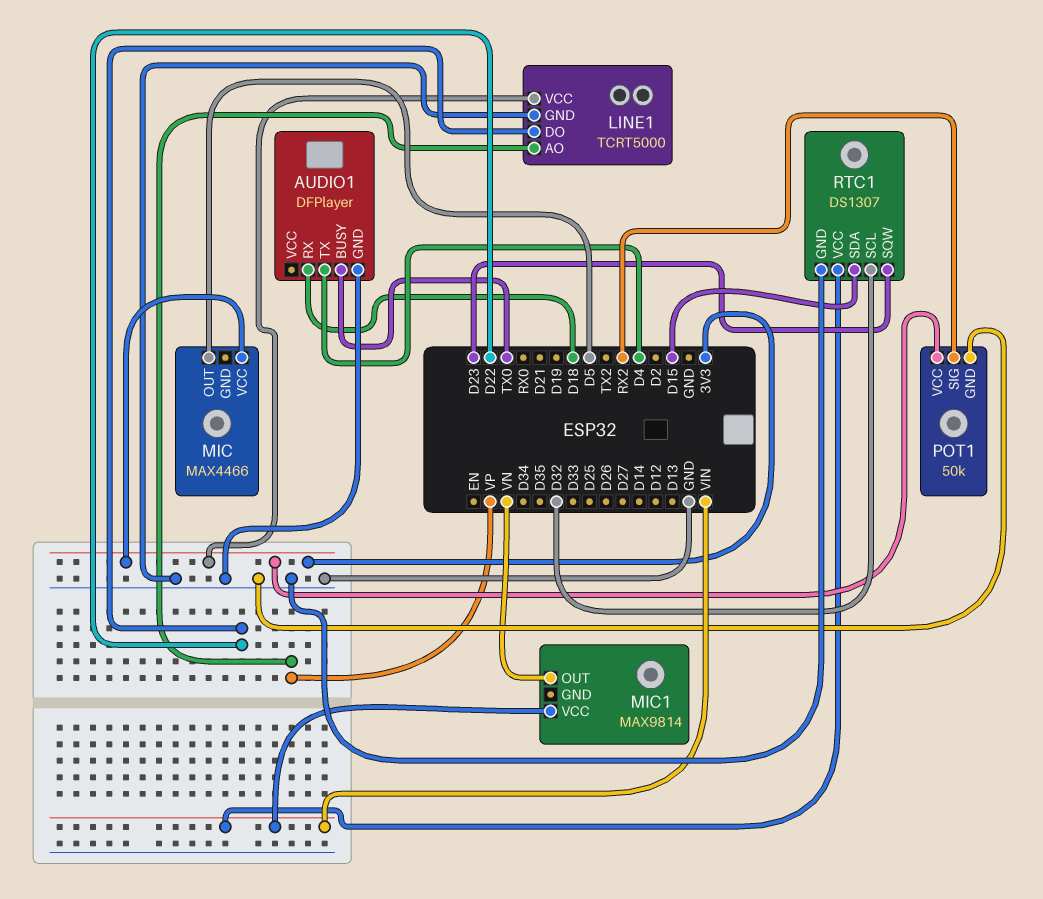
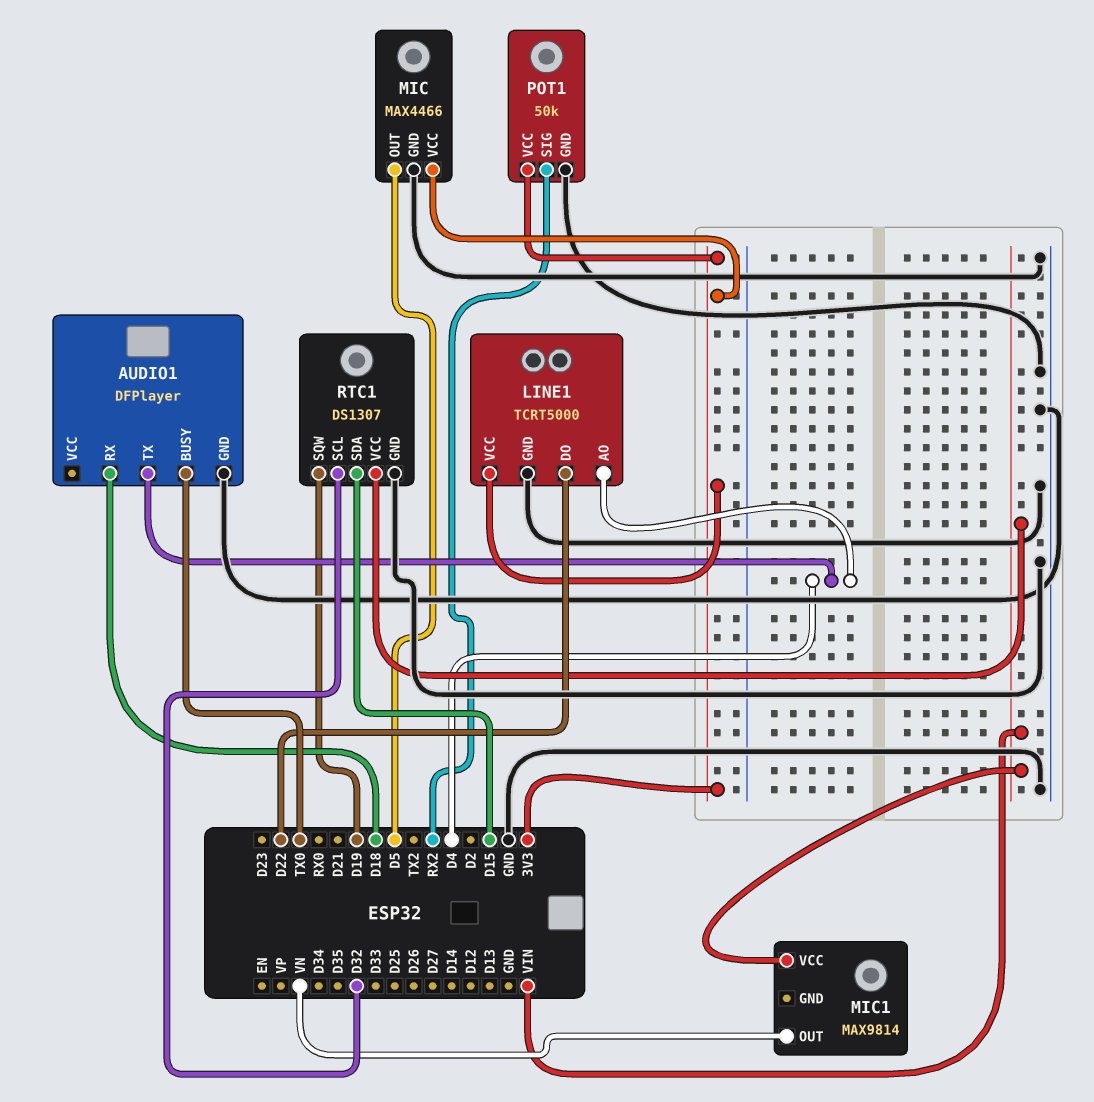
LINE1 pin AO: VP -> D4
MIC pin GND: none -> GND
RTC1 pin SQW: D23 -> D19

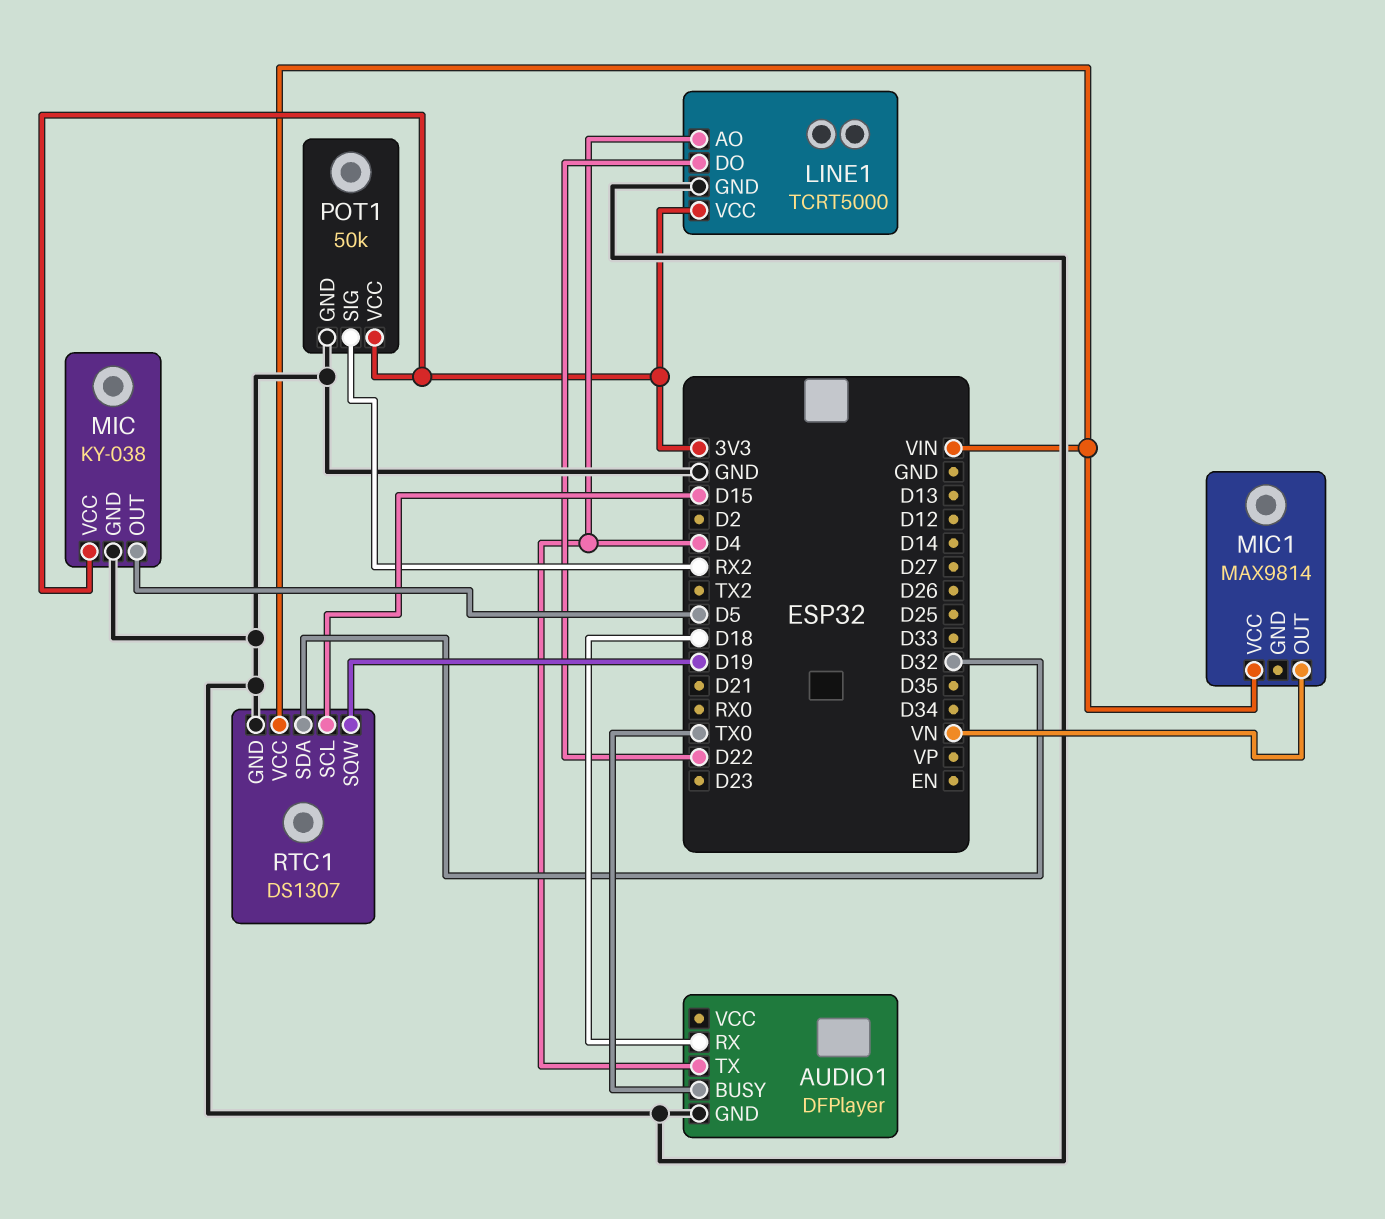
MIC: MAX4466 -> KY-038
RTC1 pin SCL: D32 -> D15
RTC1 pin SDA: D15 -> D32

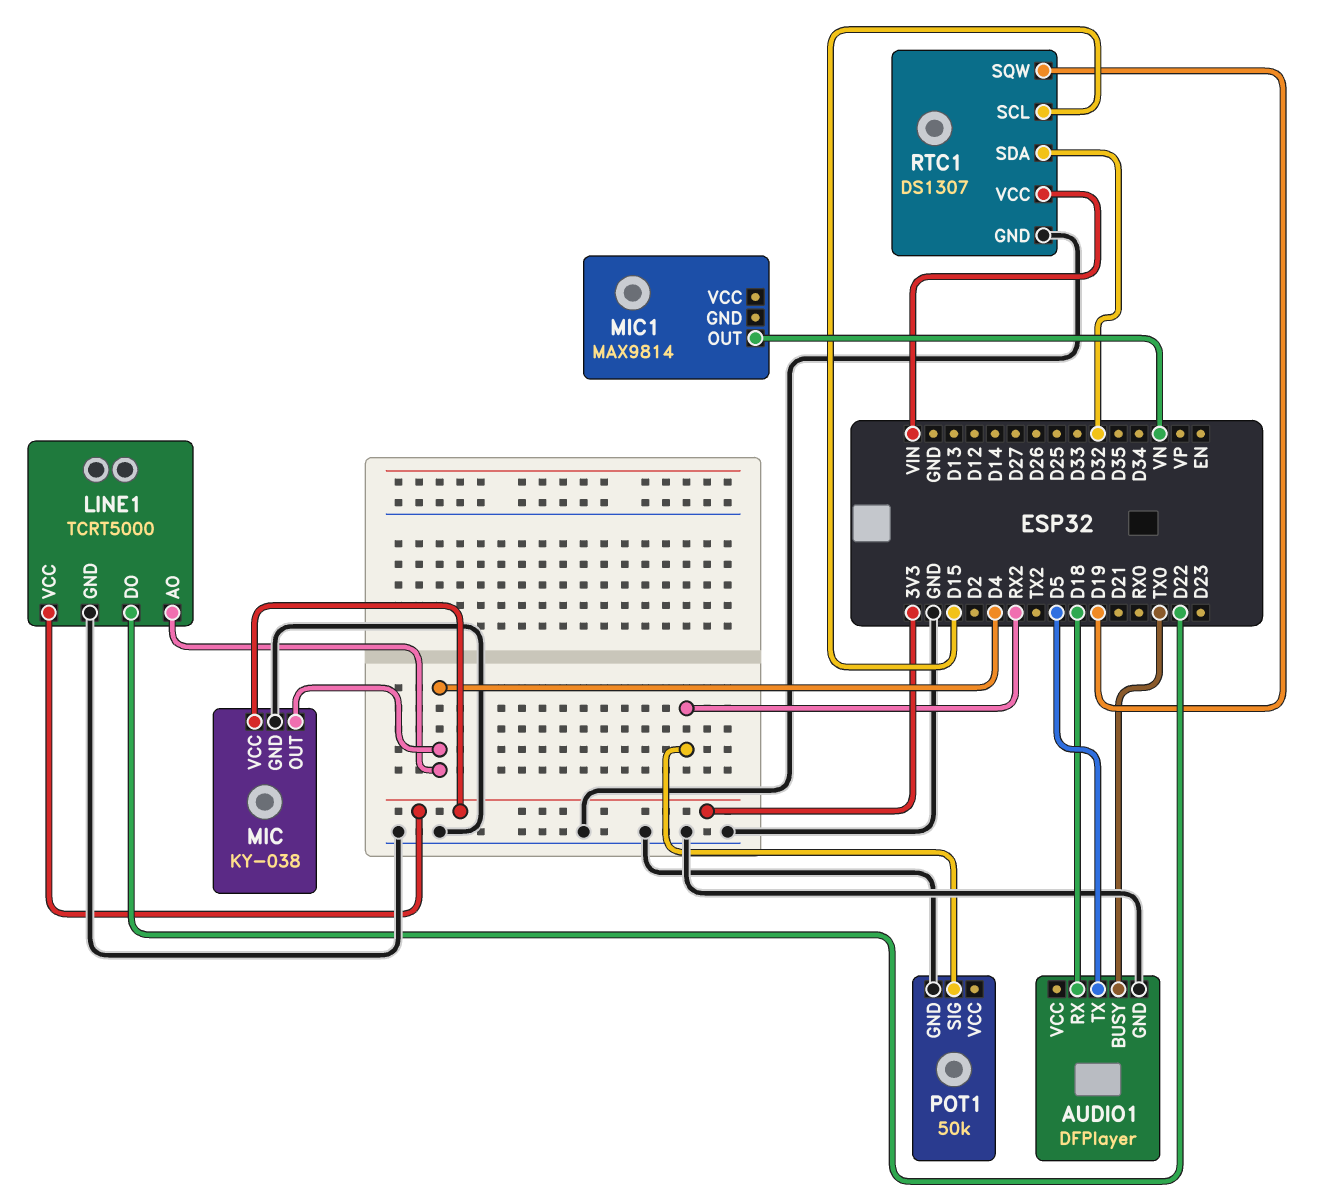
AUDIO1 pin TX: D4 -> D5
MIC pin OUT: D5 -> D4
MIC1 pin VCC: VIN -> none
POT1 pin VCC: 3V3 -> none

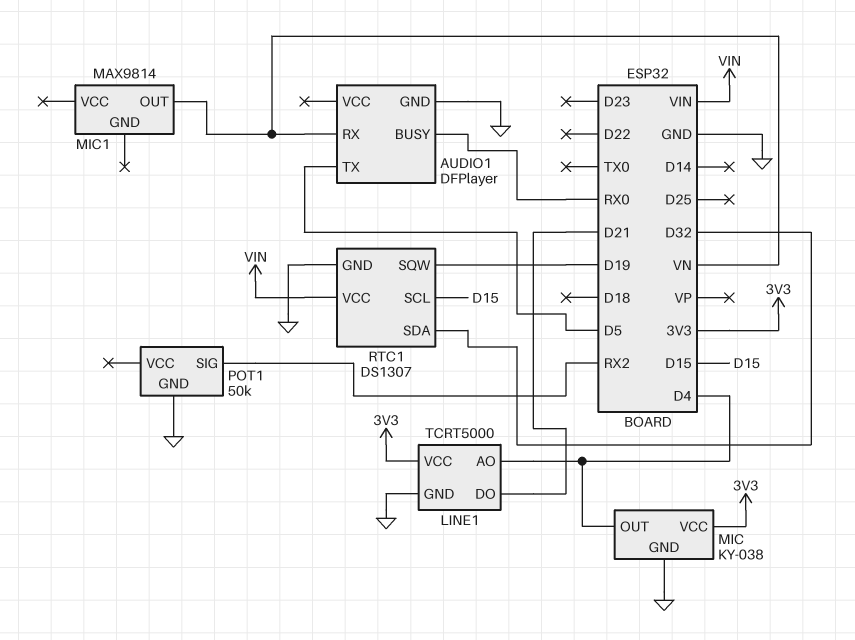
AUDIO1 pin BUSY: TX0 -> RX0
AUDIO1 pin RX: D18 -> VN
LINE1 pin DO: D22 -> D21

